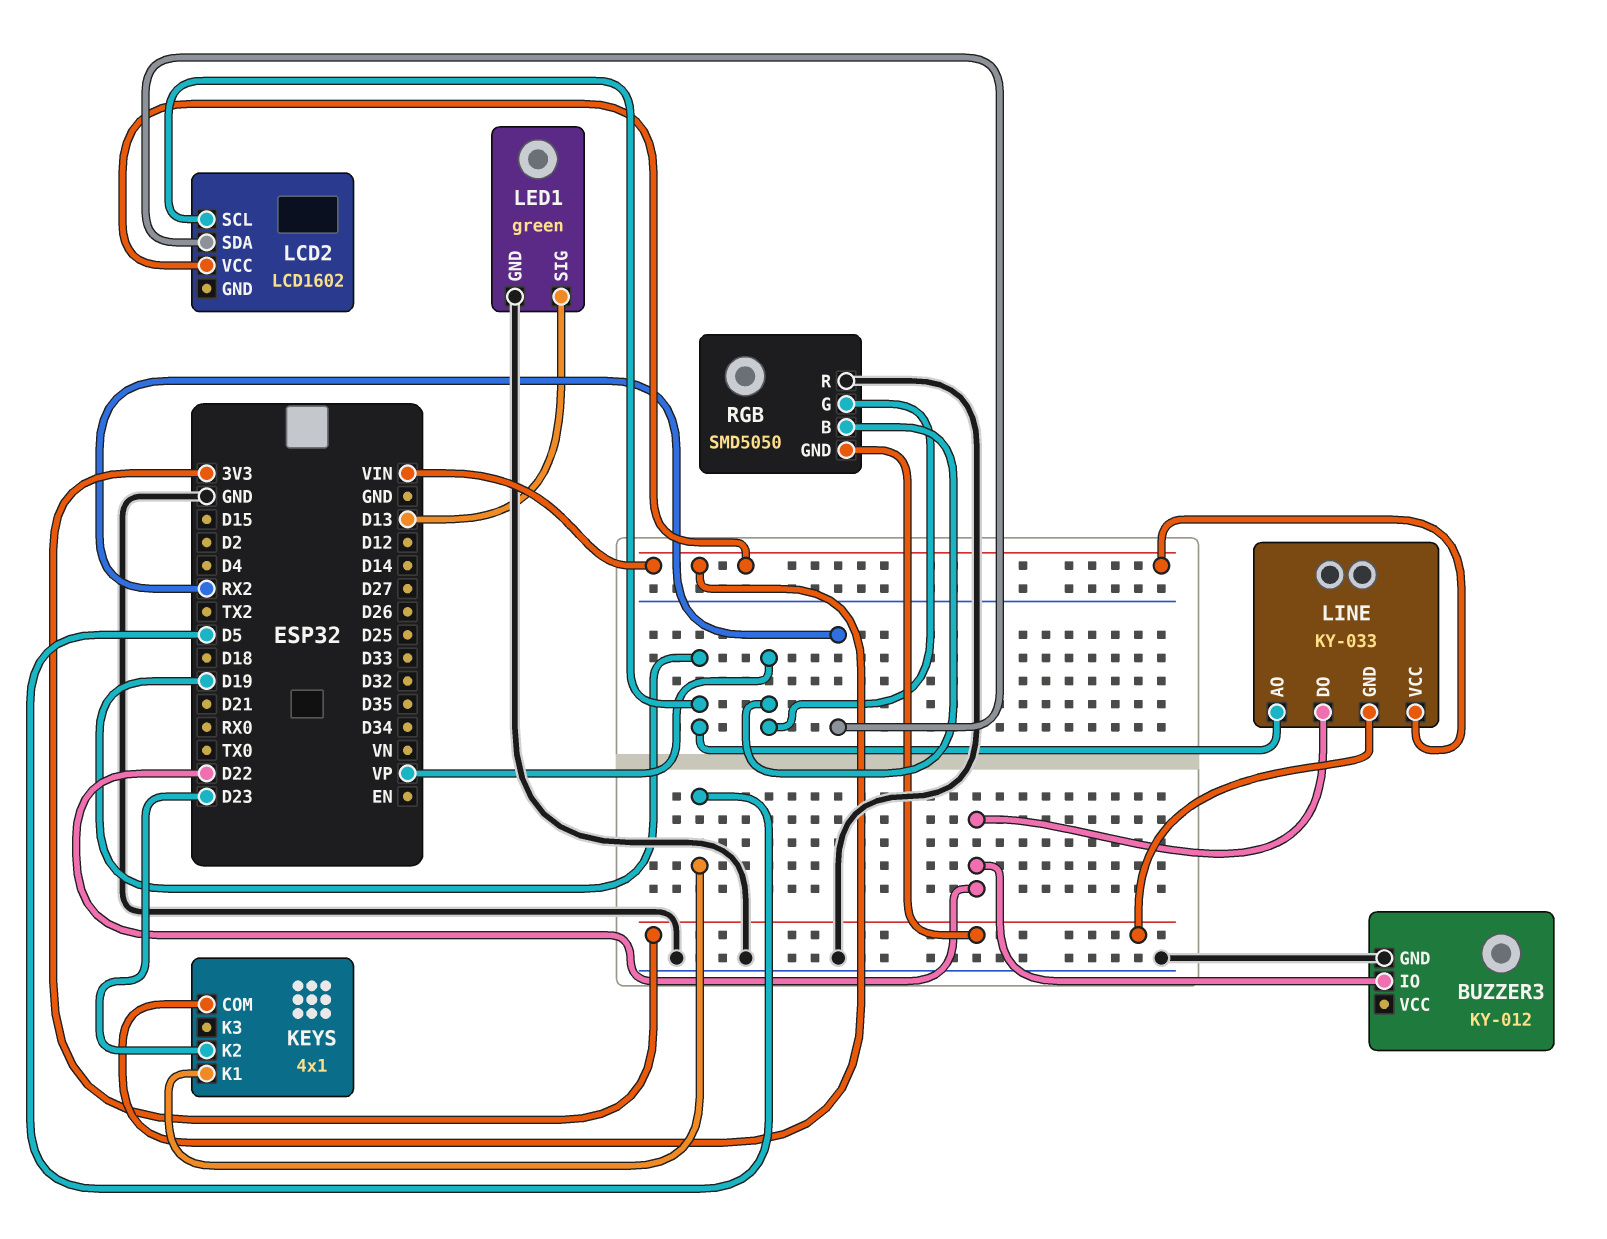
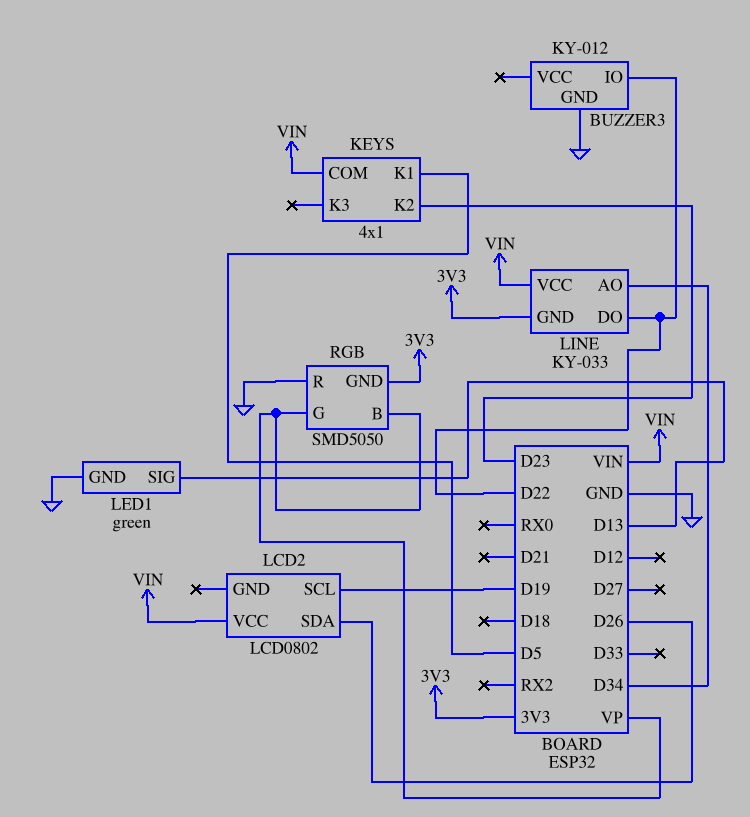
LCD2: LCD1602 -> LCD0802
LCD2 pin SDA: RX2 -> D26
LINE pin AO: D19 -> D34

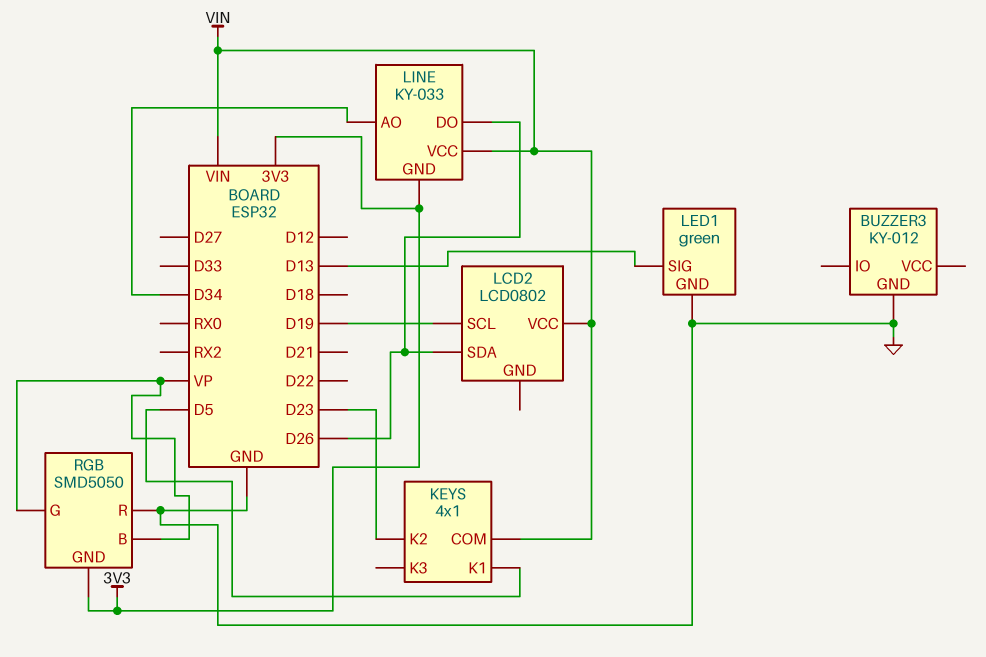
BUZZER3 pin IO: D22 -> none
LINE pin DO: D22 -> D26

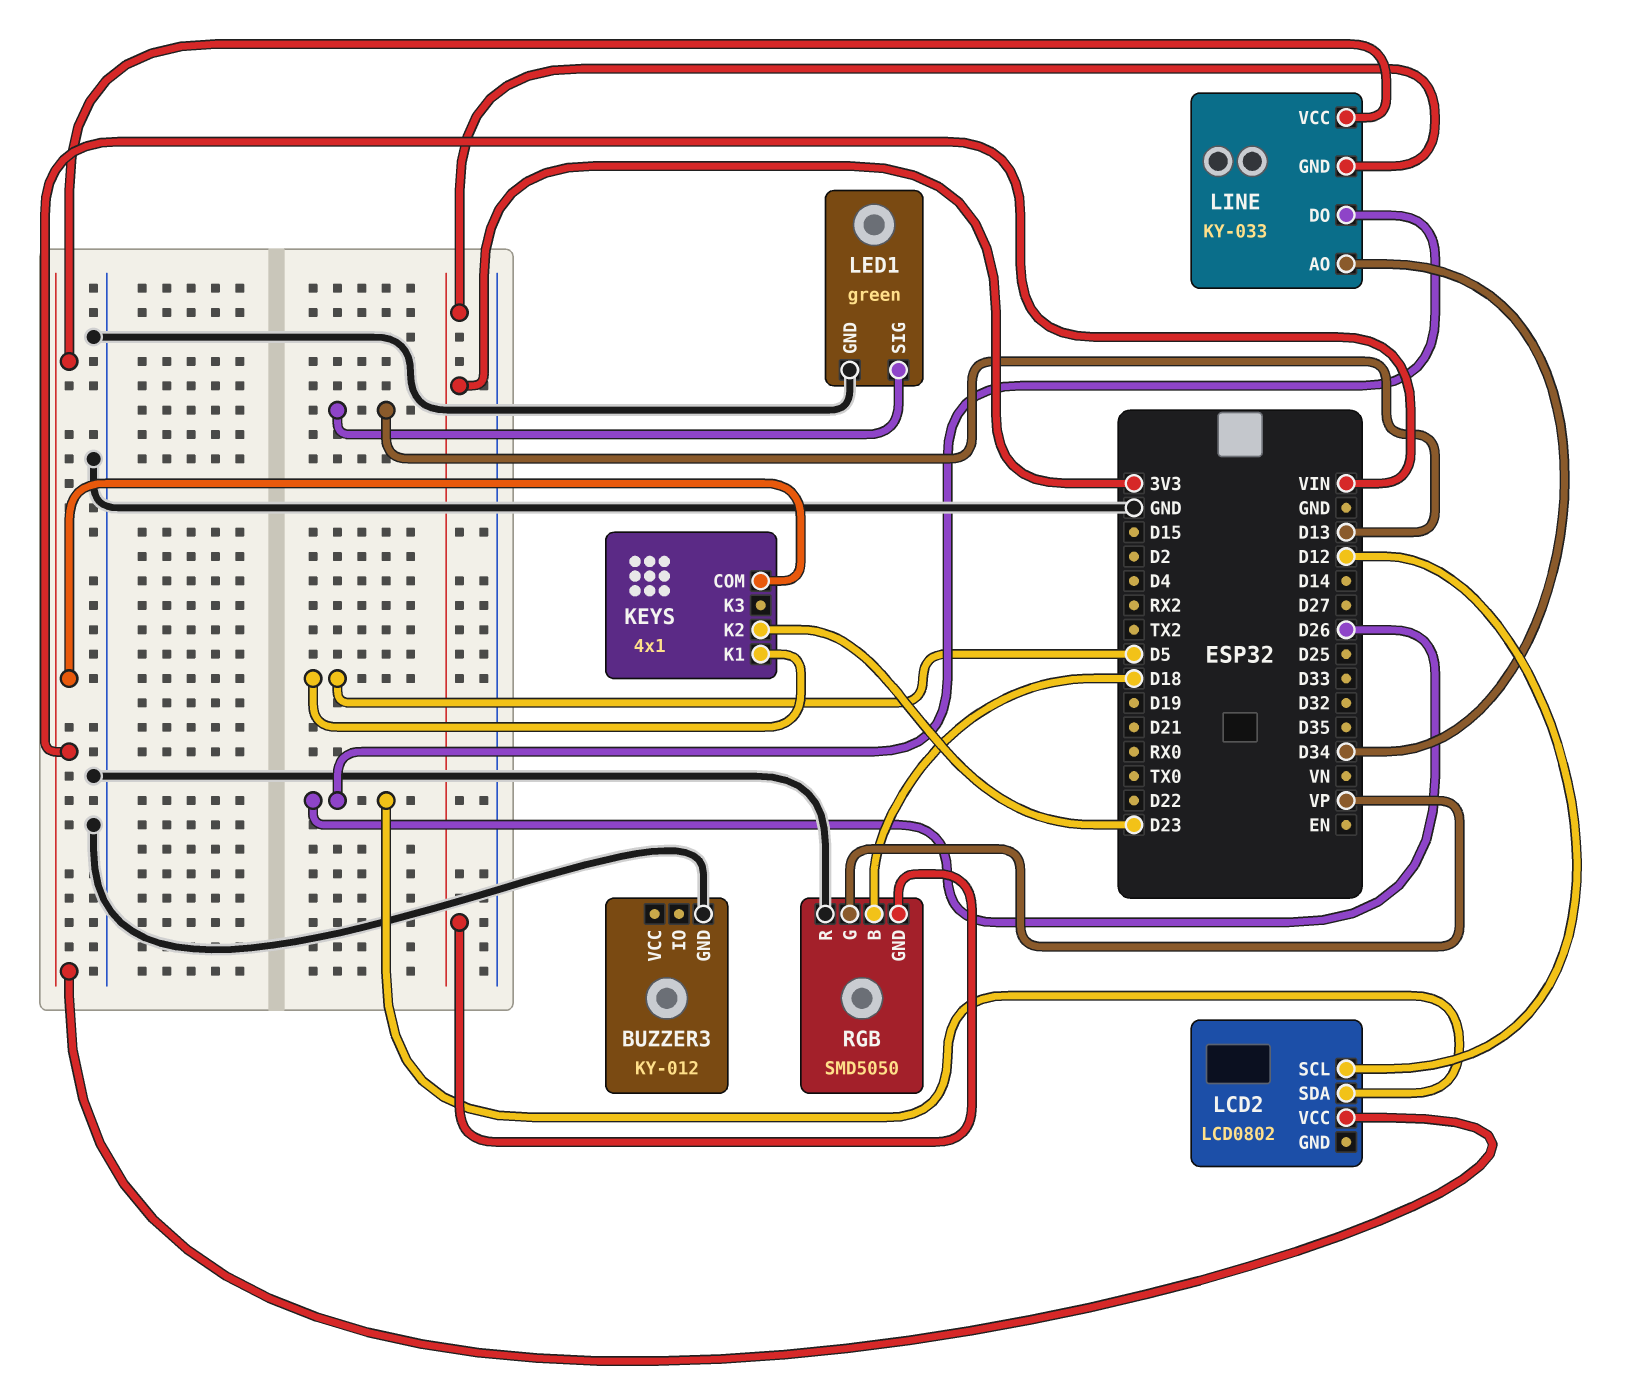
LCD2 pin SCL: D19 -> D12
RGB pin B: VP -> D18

